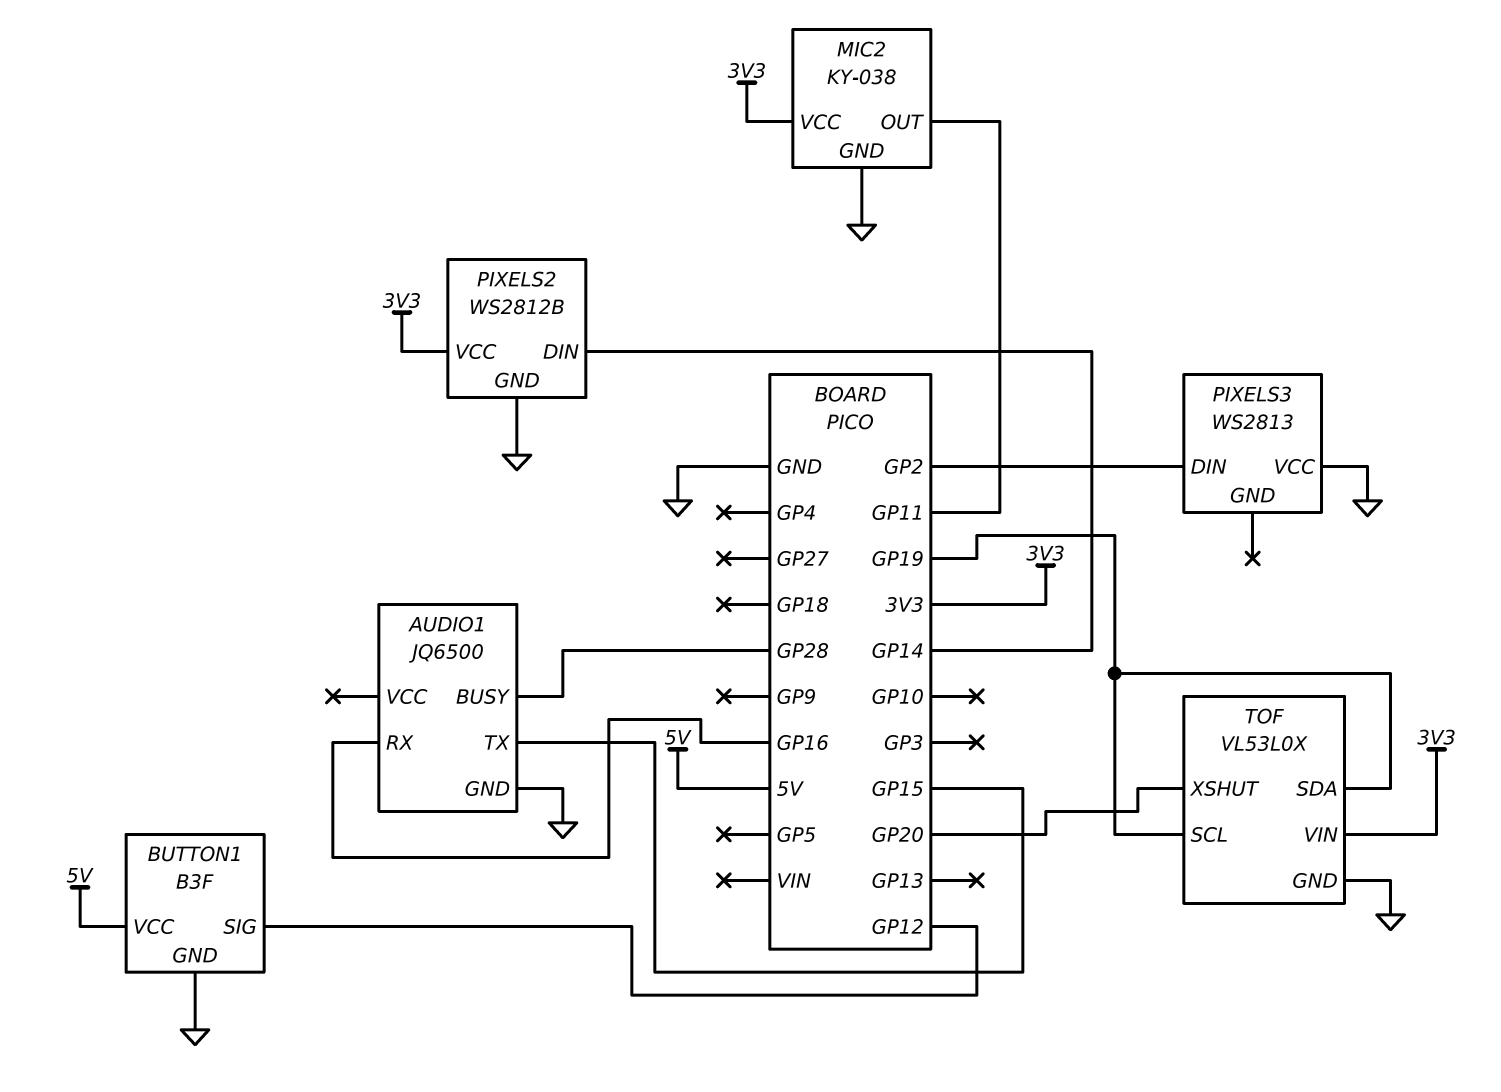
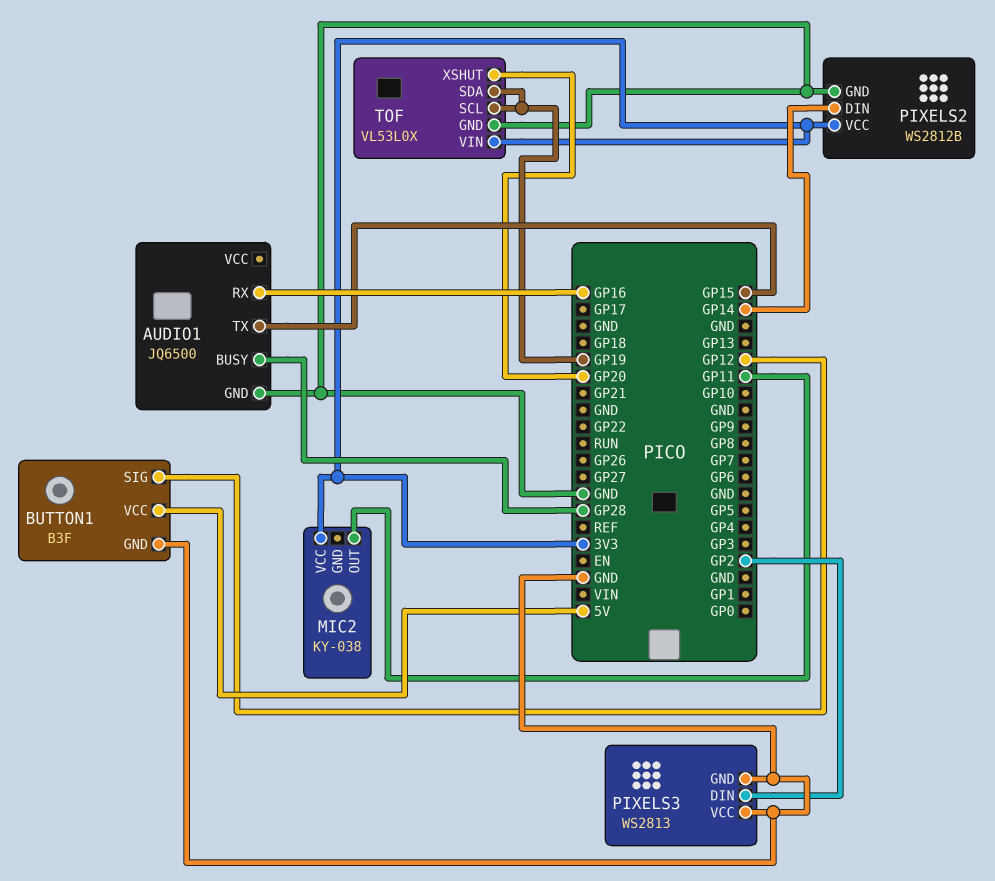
MIC2 pin GND: GND -> none
PIXELS3 pin GND: none -> GND

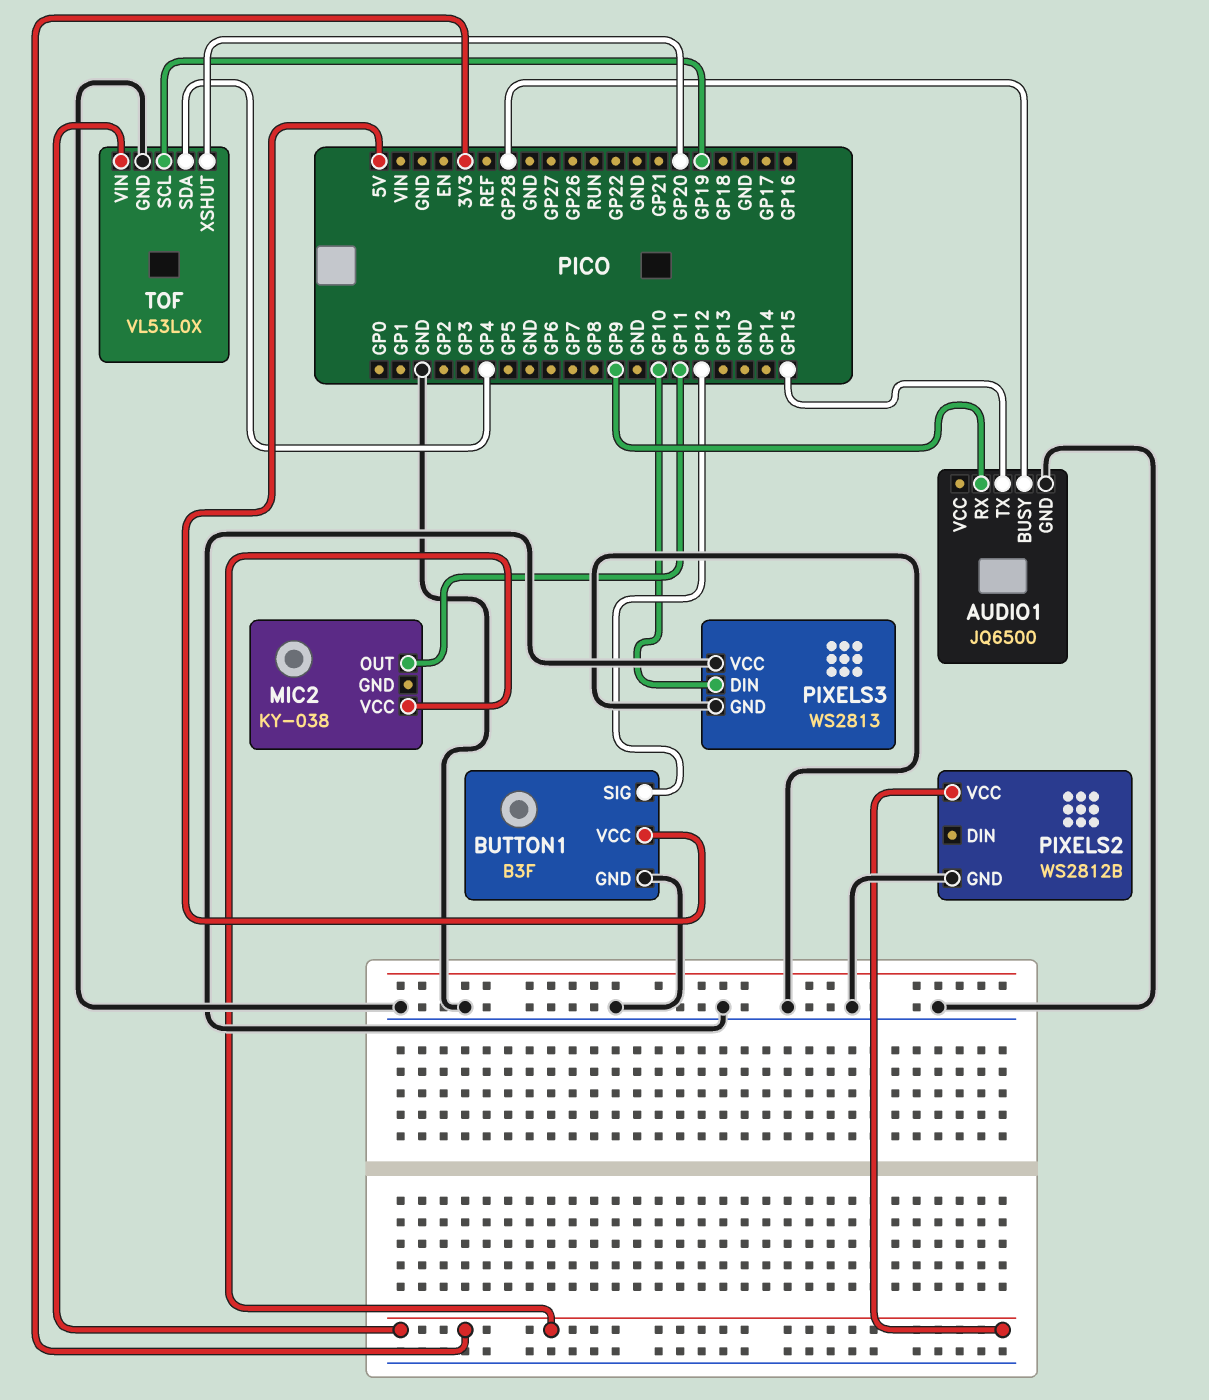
AUDIO1 pin RX: GP16 -> GP9
PIXELS2 pin DIN: GP14 -> none
PIXELS3 pin DIN: GP2 -> GP10
TOF pin SDA: GP19 -> GP4

